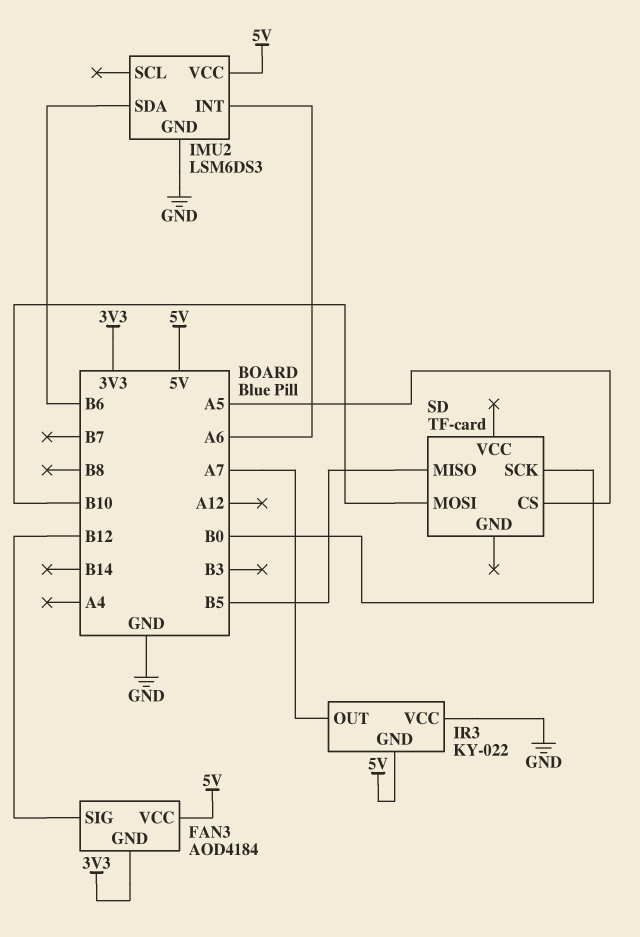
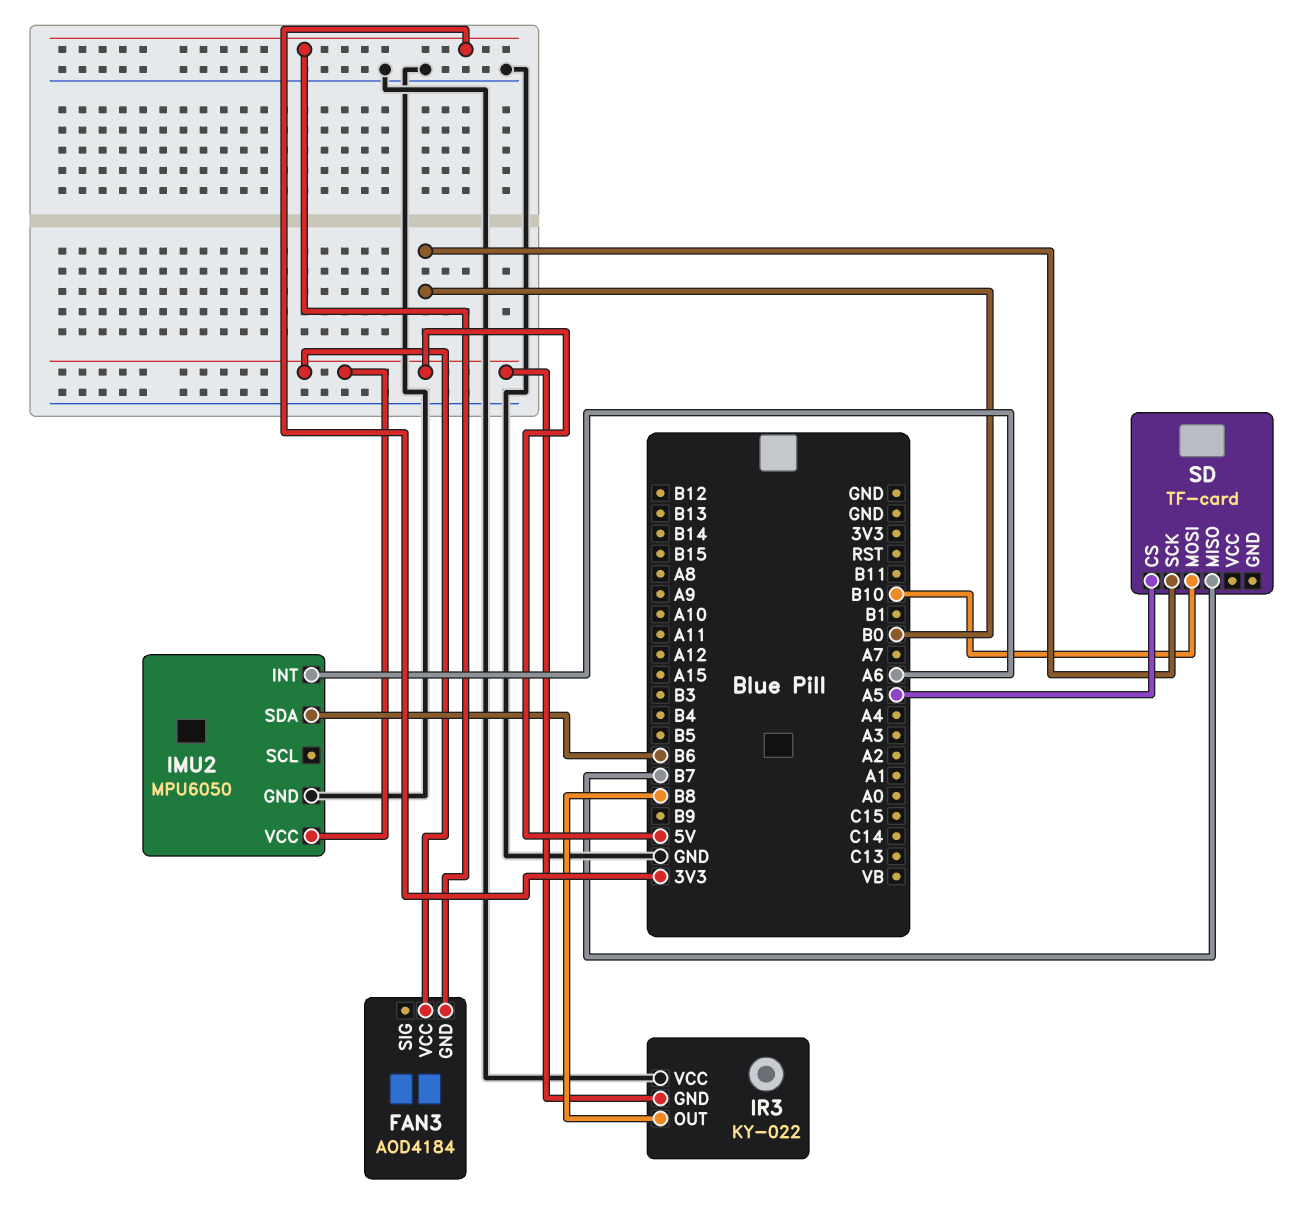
FAN3 pin SIG: B12 -> none
IMU2: LSM6DS3 -> MPU6050
IR3 pin OUT: A7 -> B8
SD pin MISO: B5 -> B7

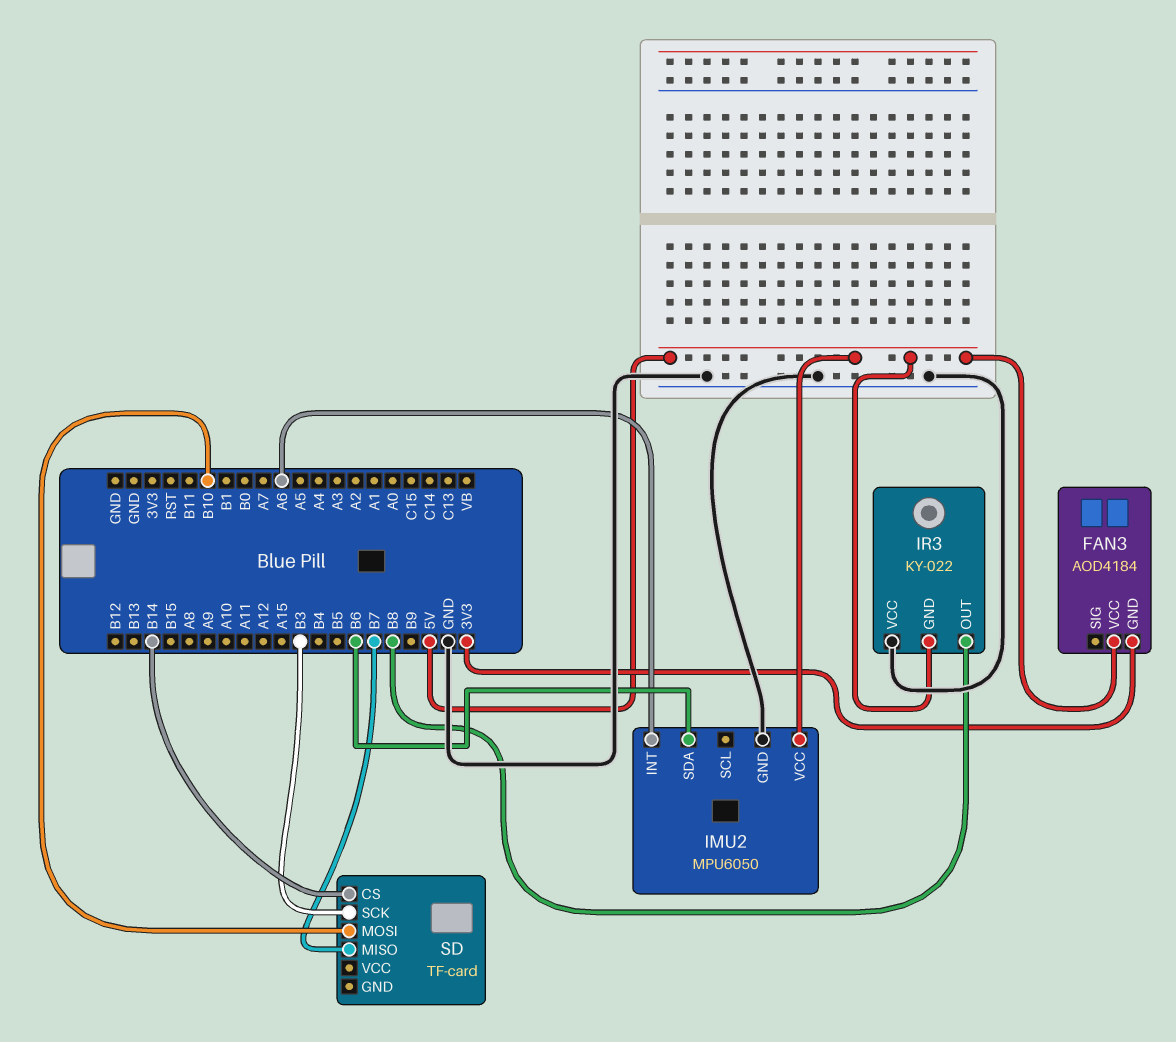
SD pin CS: A5 -> B14
SD pin SCK: B0 -> B3

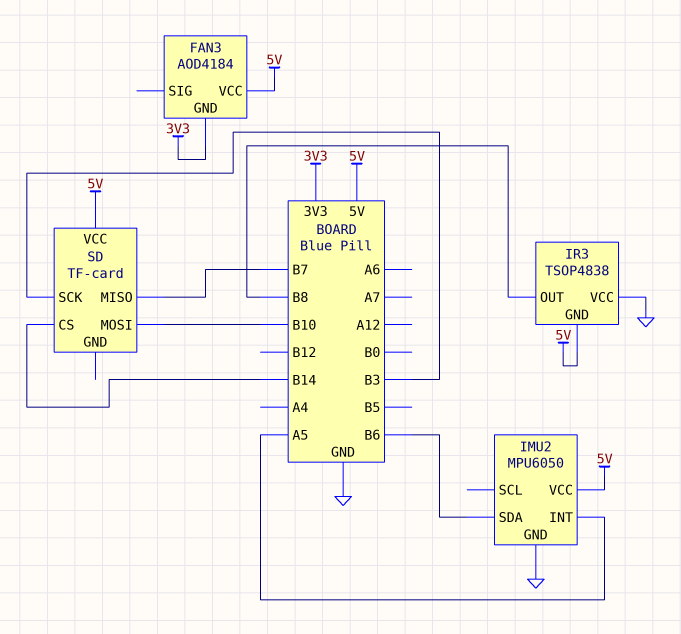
IMU2 pin INT: A6 -> A5
IR3: KY-022 -> TSOP4838
SD pin VCC: none -> 5V

